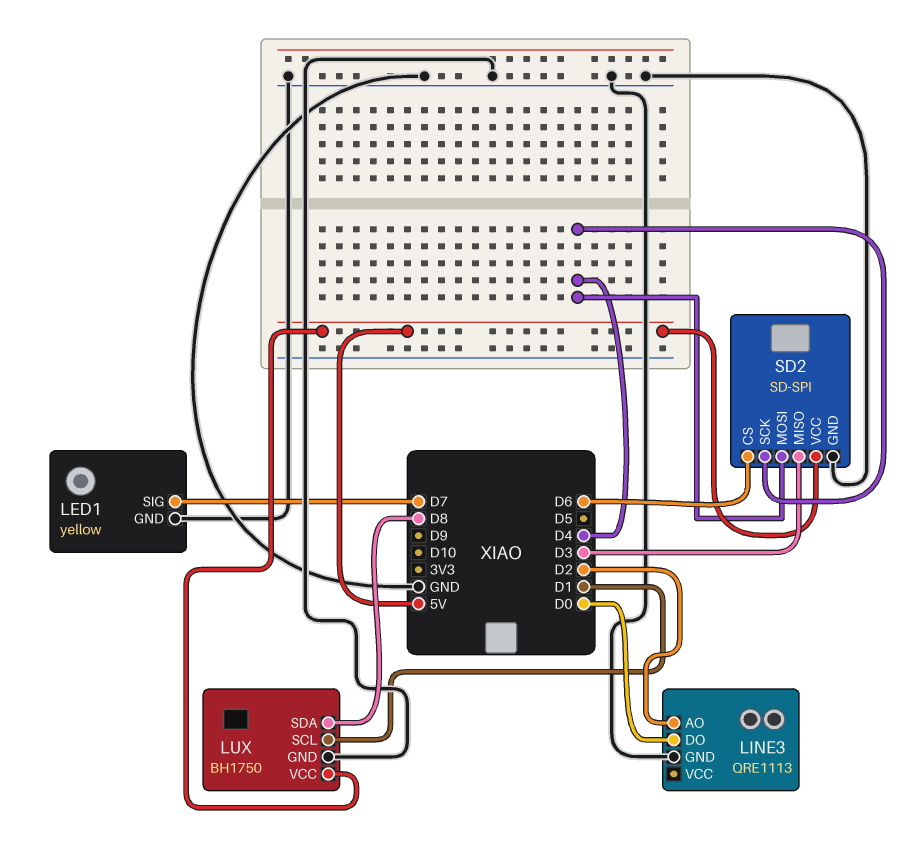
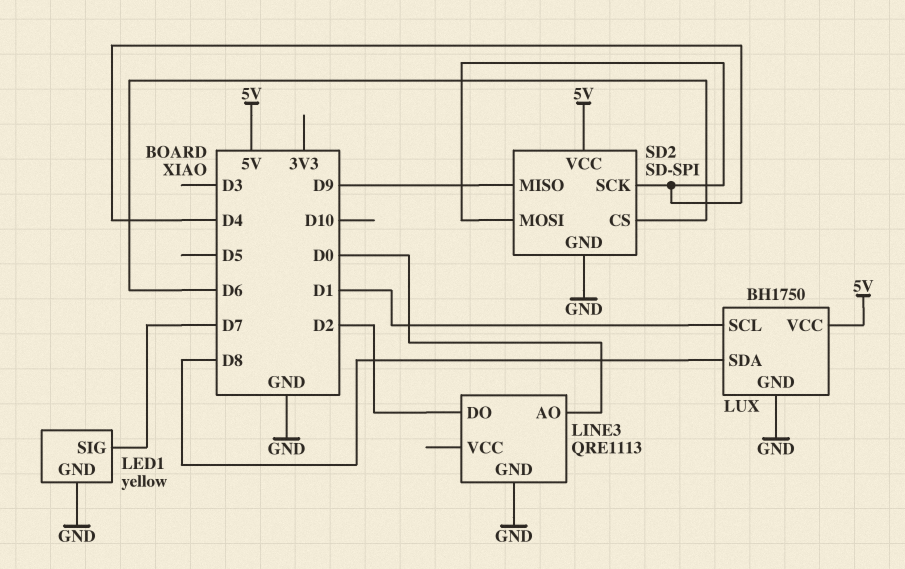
LINE3 pin AO: D2 -> D0
LINE3 pin DO: D0 -> D2
SD2 pin MISO: D3 -> D9

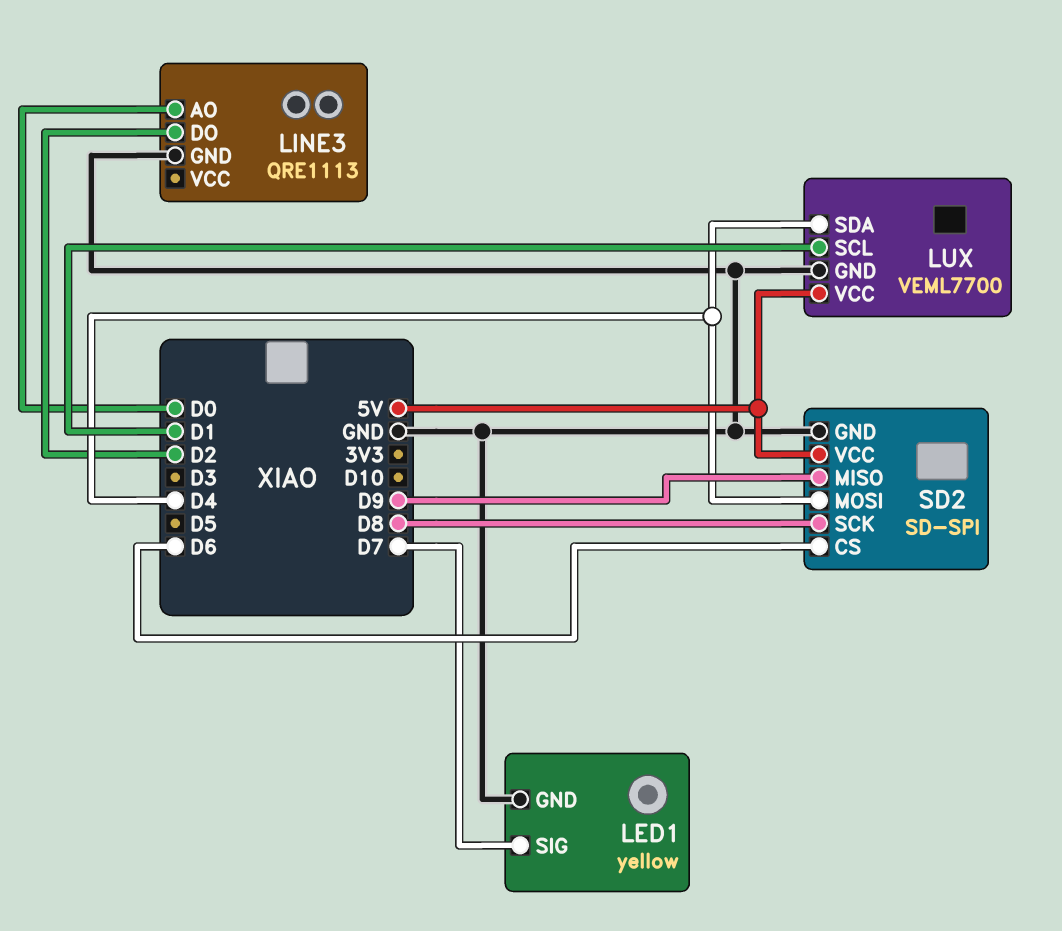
LUX: BH1750 -> VEML7700
LUX pin SDA: D8 -> D4
SD2 pin SCK: D4 -> D8

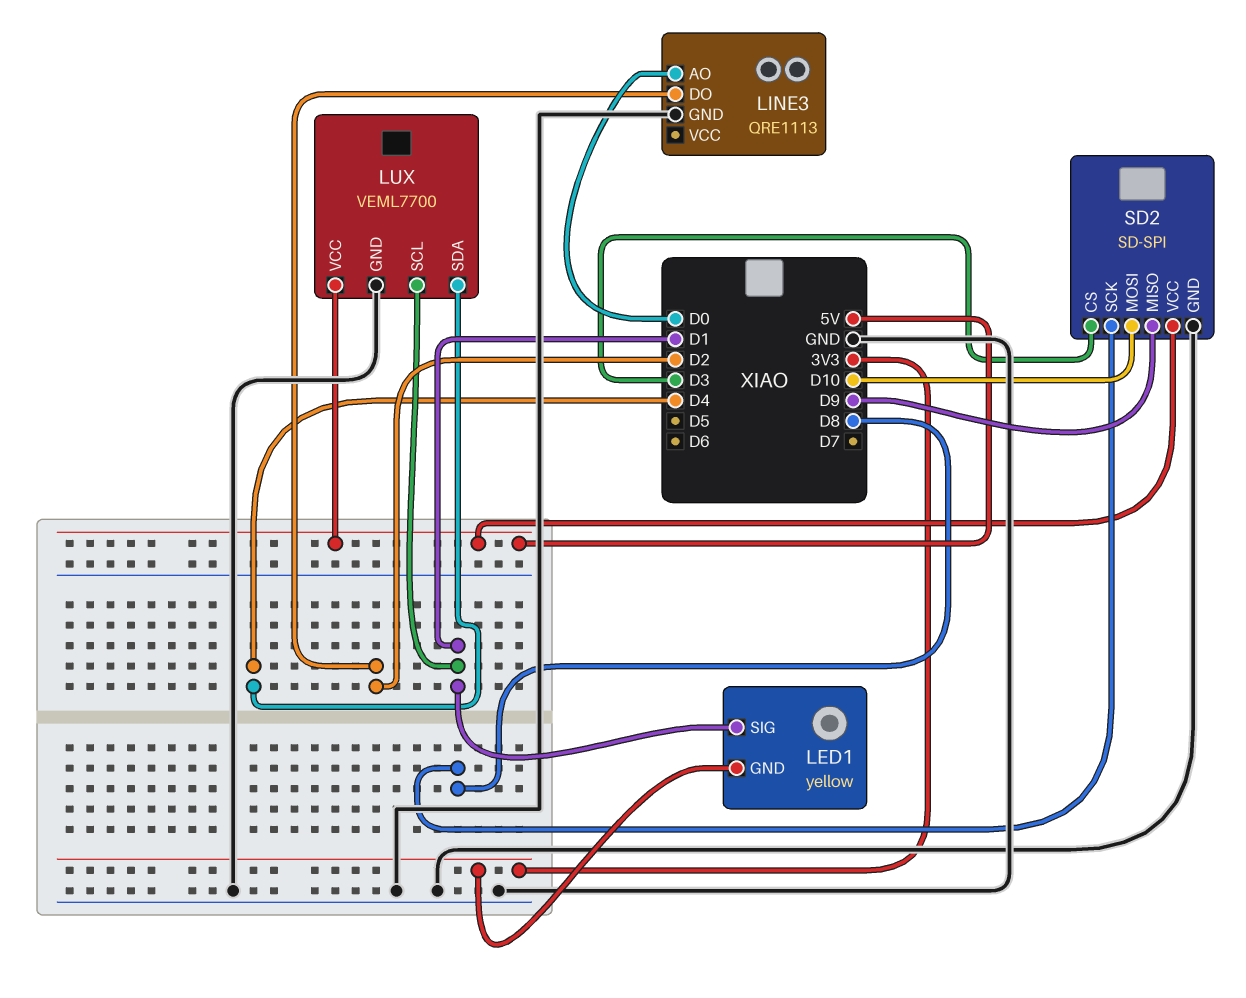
LED1 pin GND: GND -> 3V3
LED1 pin SIG: D7 -> D1
SD2 pin CS: D6 -> D3
SD2 pin MOSI: D4 -> D10

